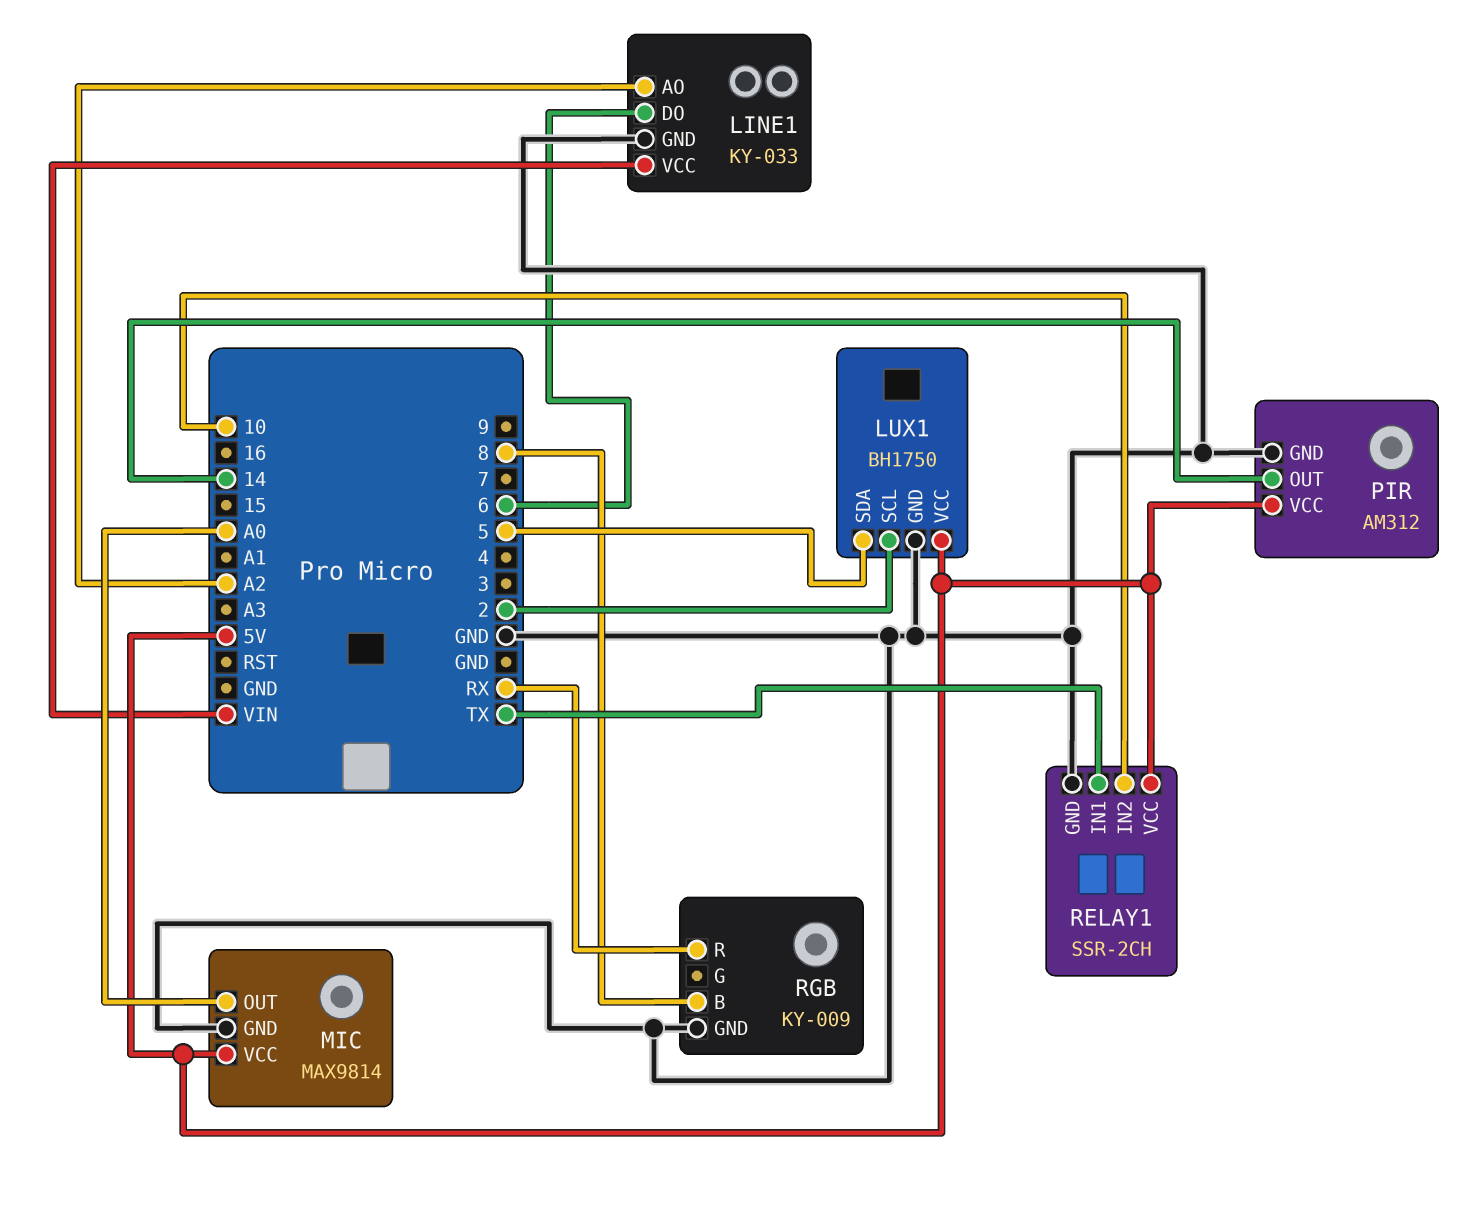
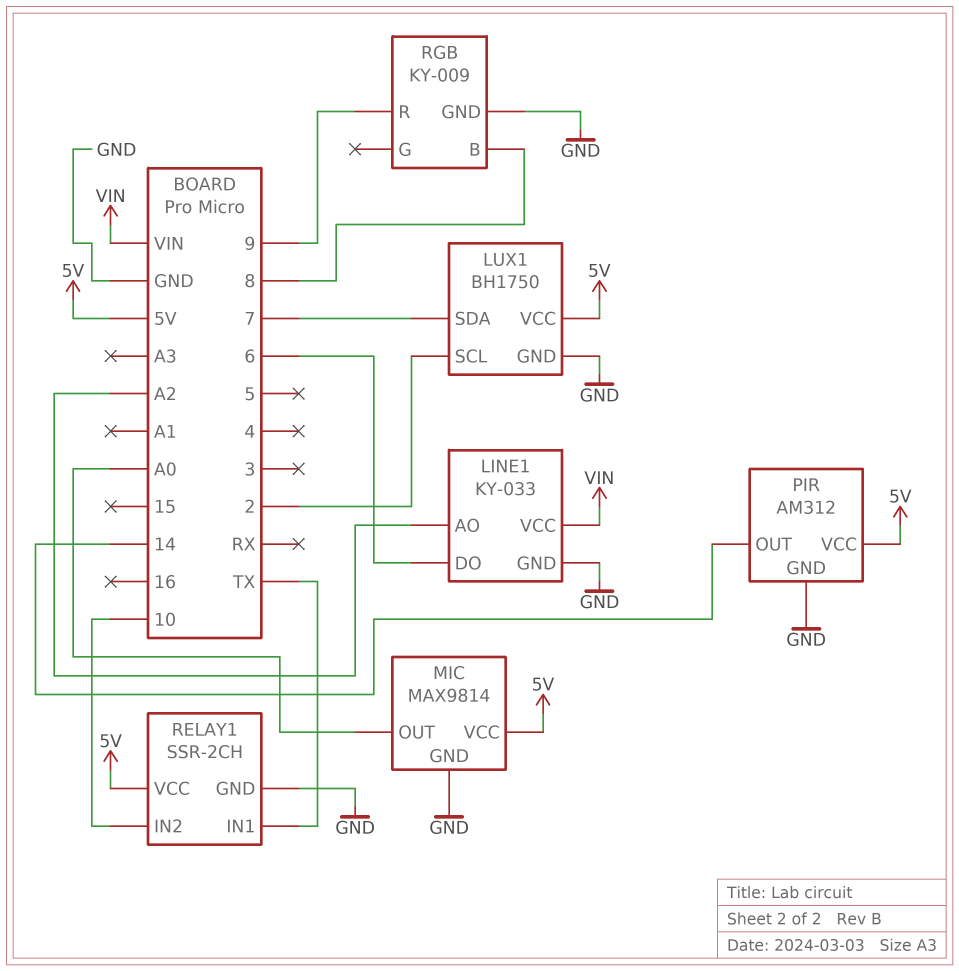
LUX1 pin SDA: 5 -> 7
RGB pin R: RX -> 9

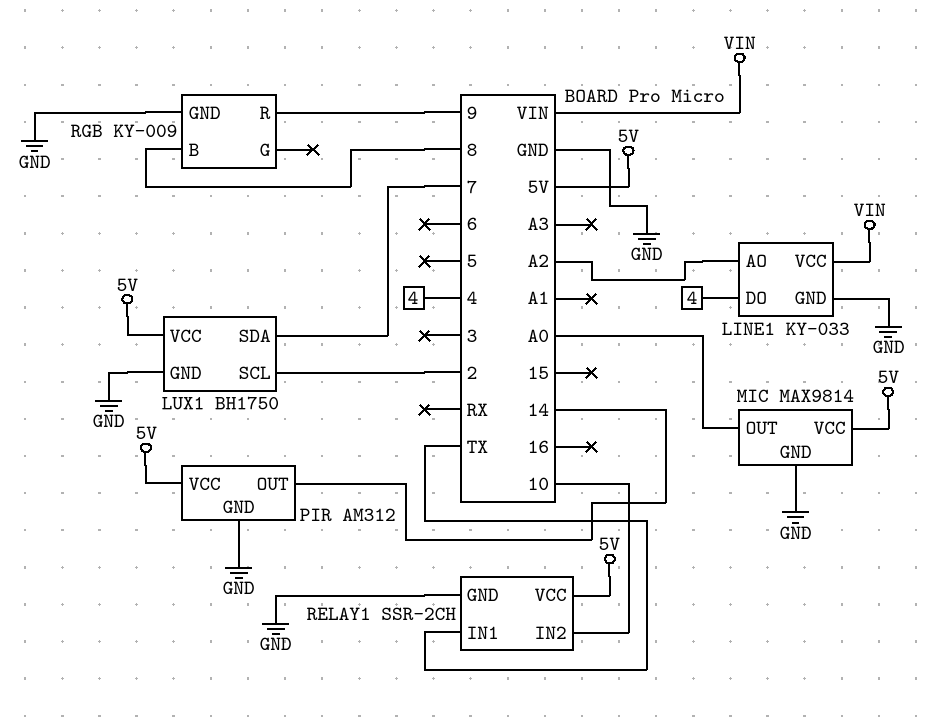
LINE1 pin DO: 6 -> 4

